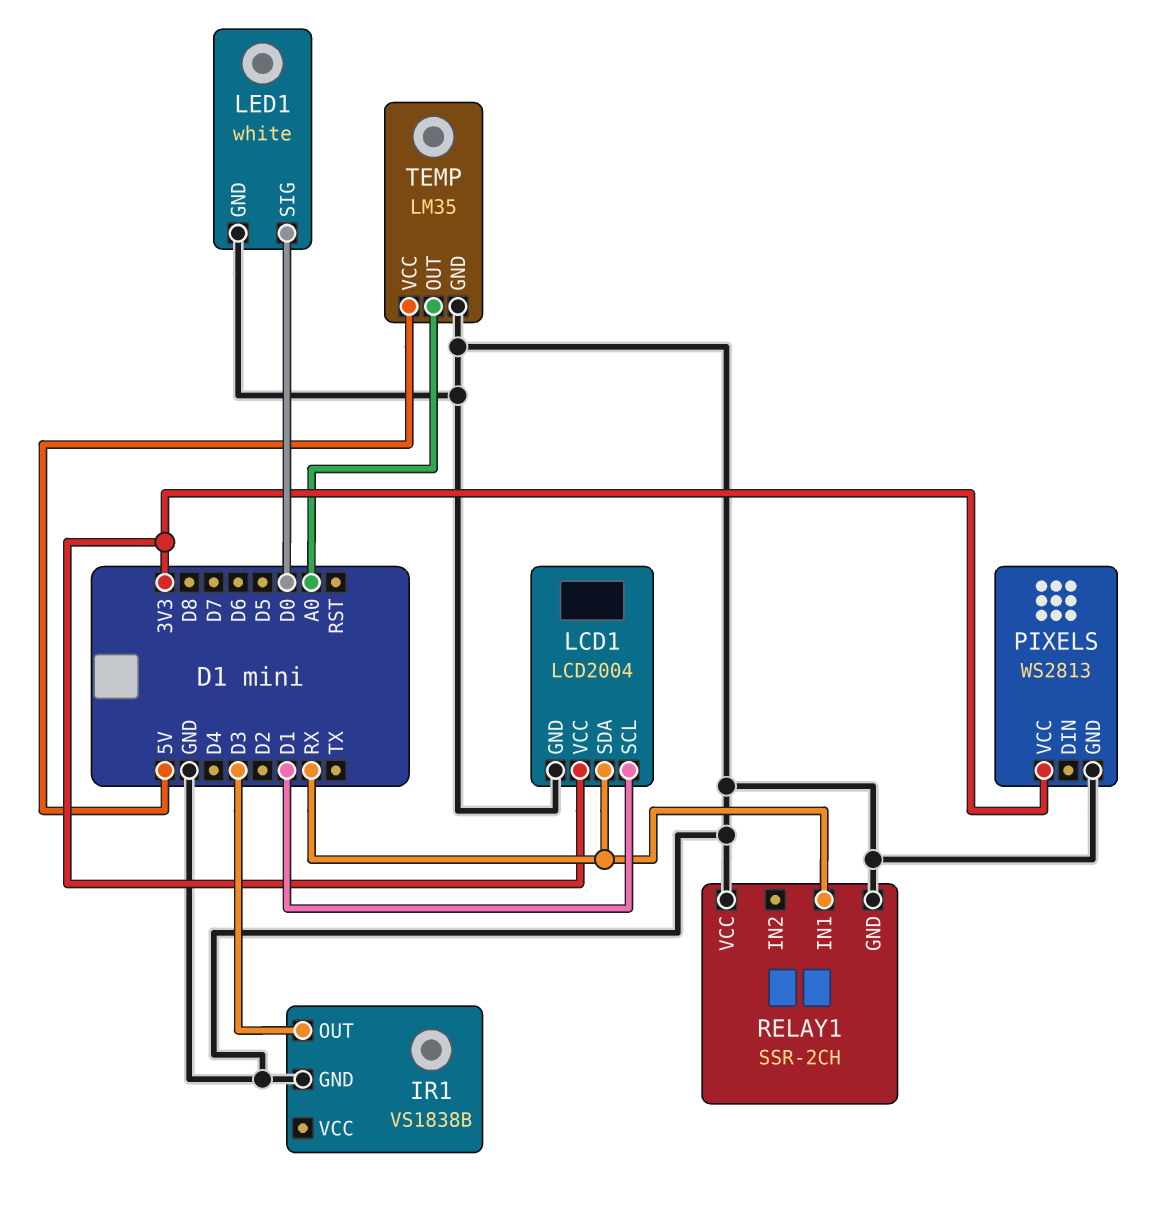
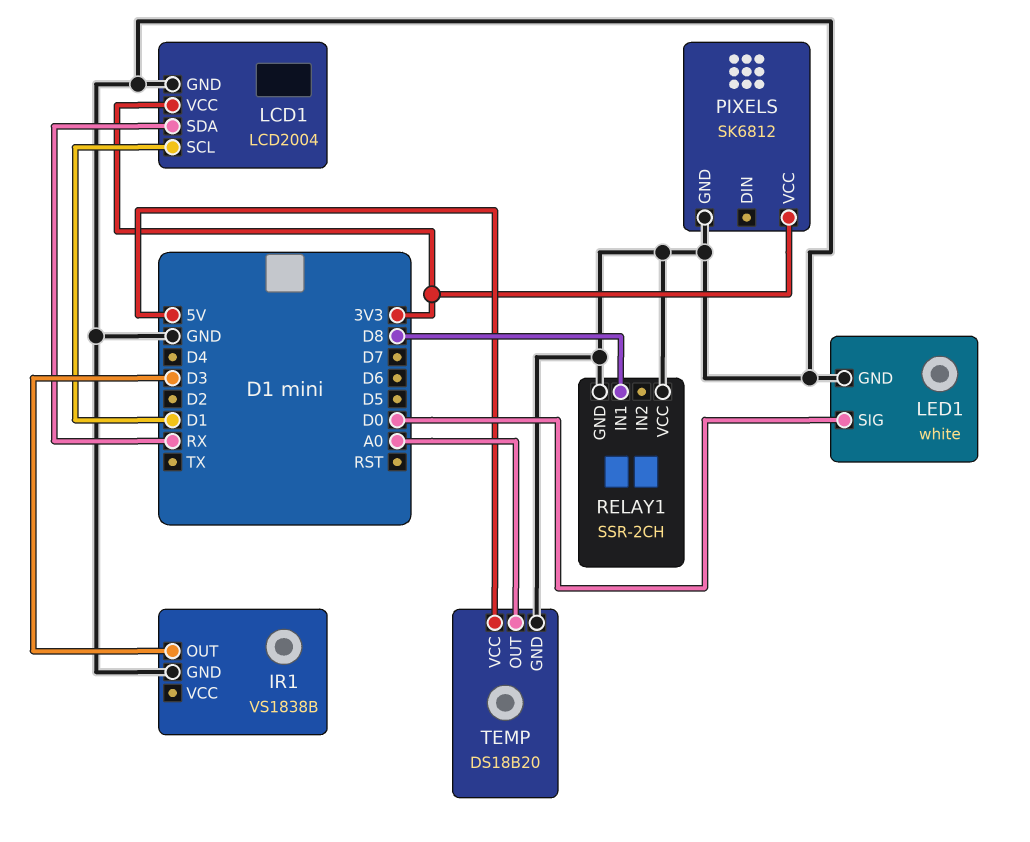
PIXELS: WS2813 -> SK6812
RELAY1 pin IN1: RX -> D8
TEMP: LM35 -> DS18B20

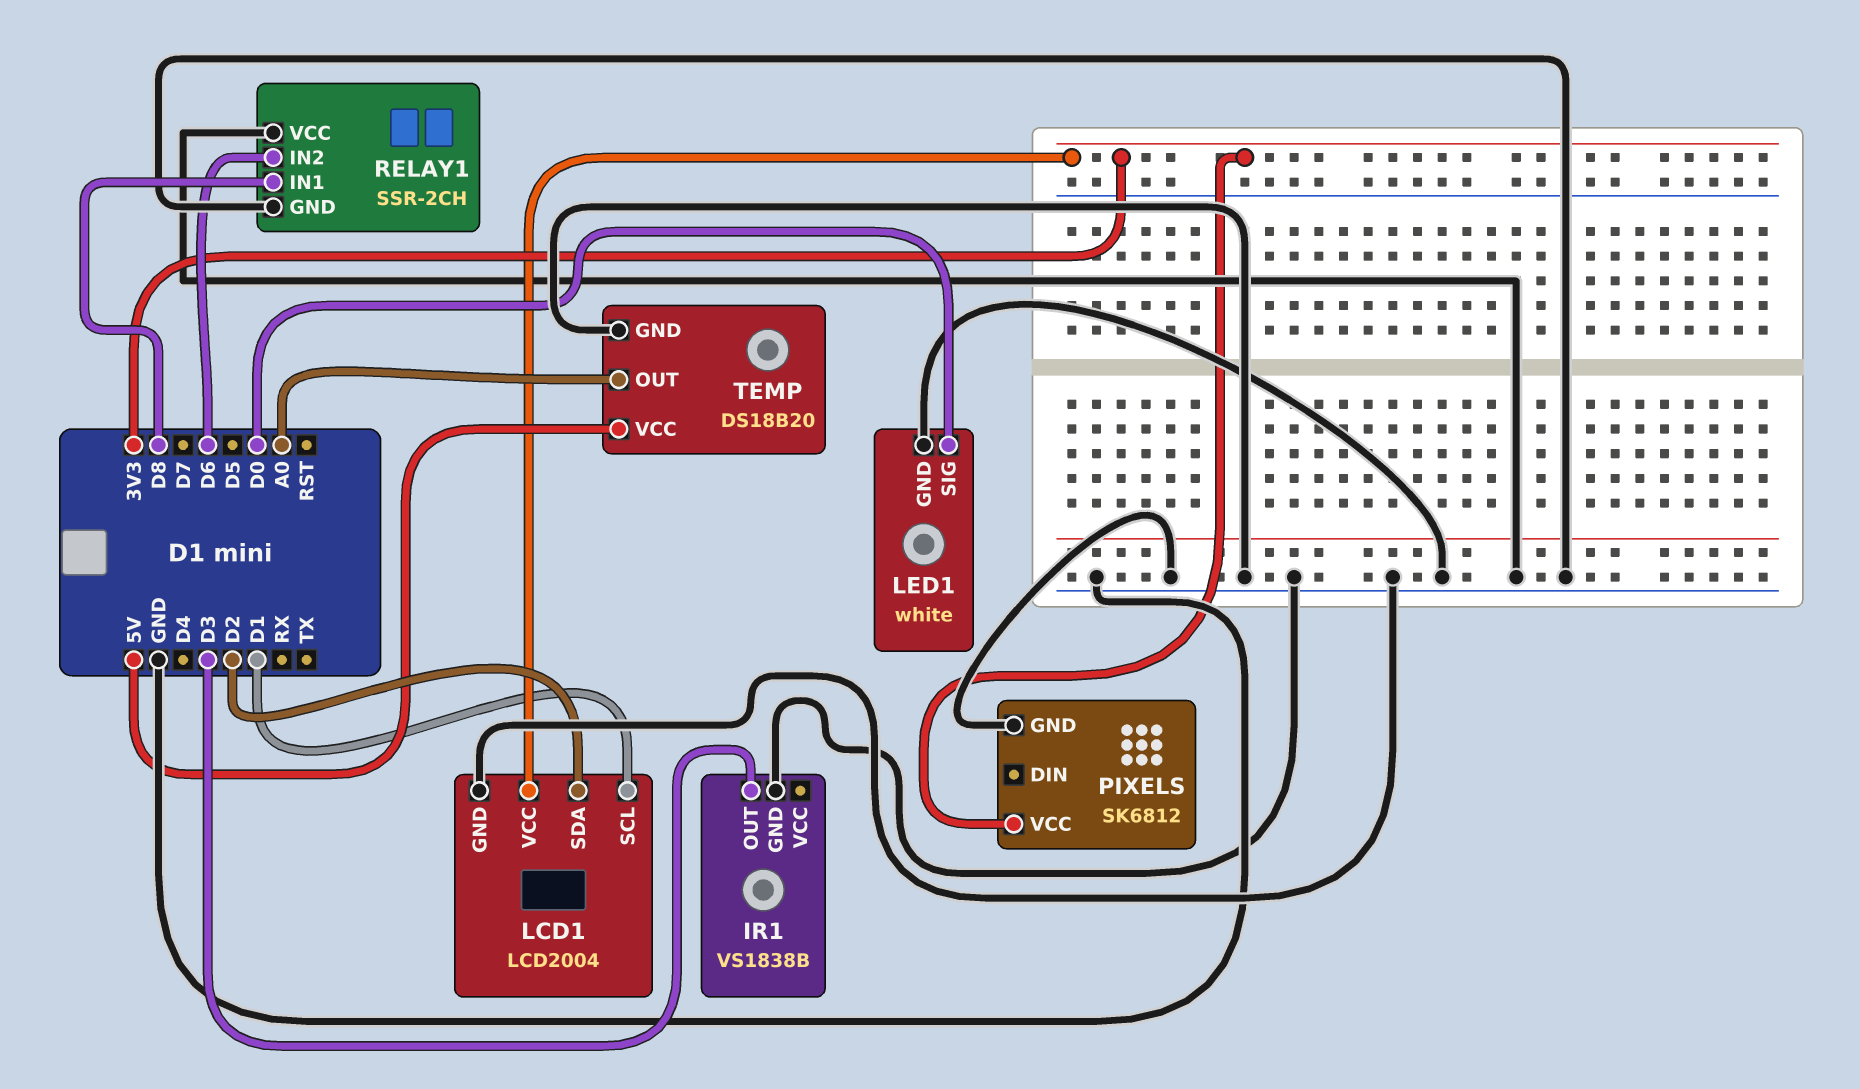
LCD1 pin SDA: RX -> D2
RELAY1 pin IN2: none -> D6

